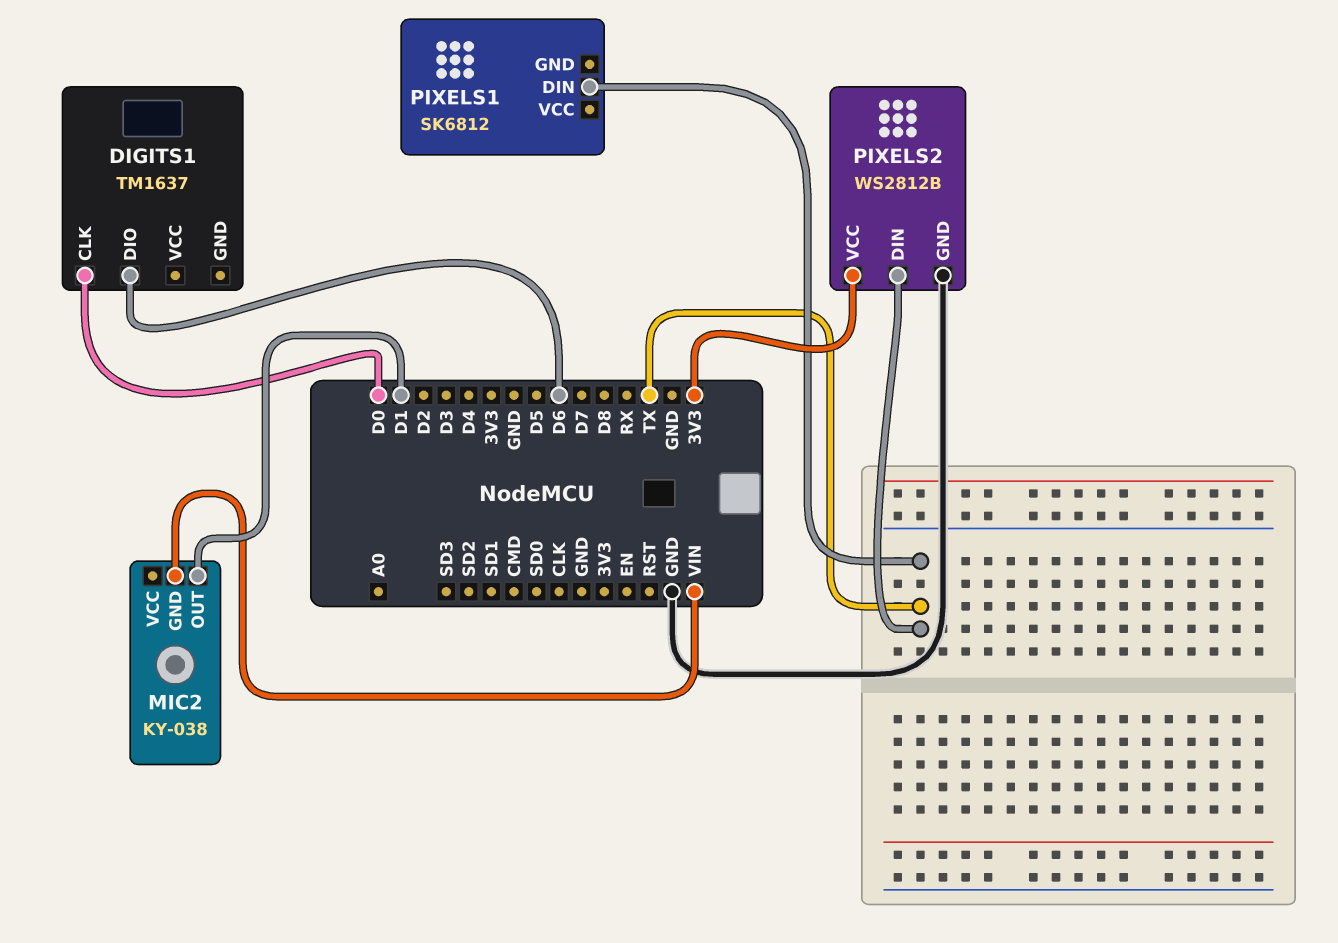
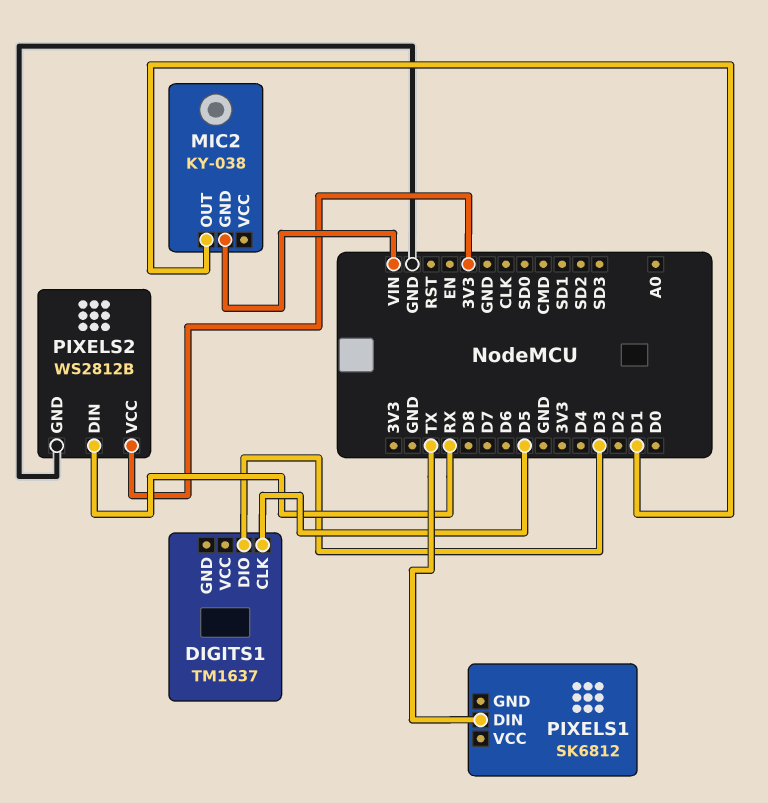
DIGITS1 pin CLK: D0 -> D5
DIGITS1 pin DIO: D6 -> D3
PIXELS2 pin DIN: TX -> RX

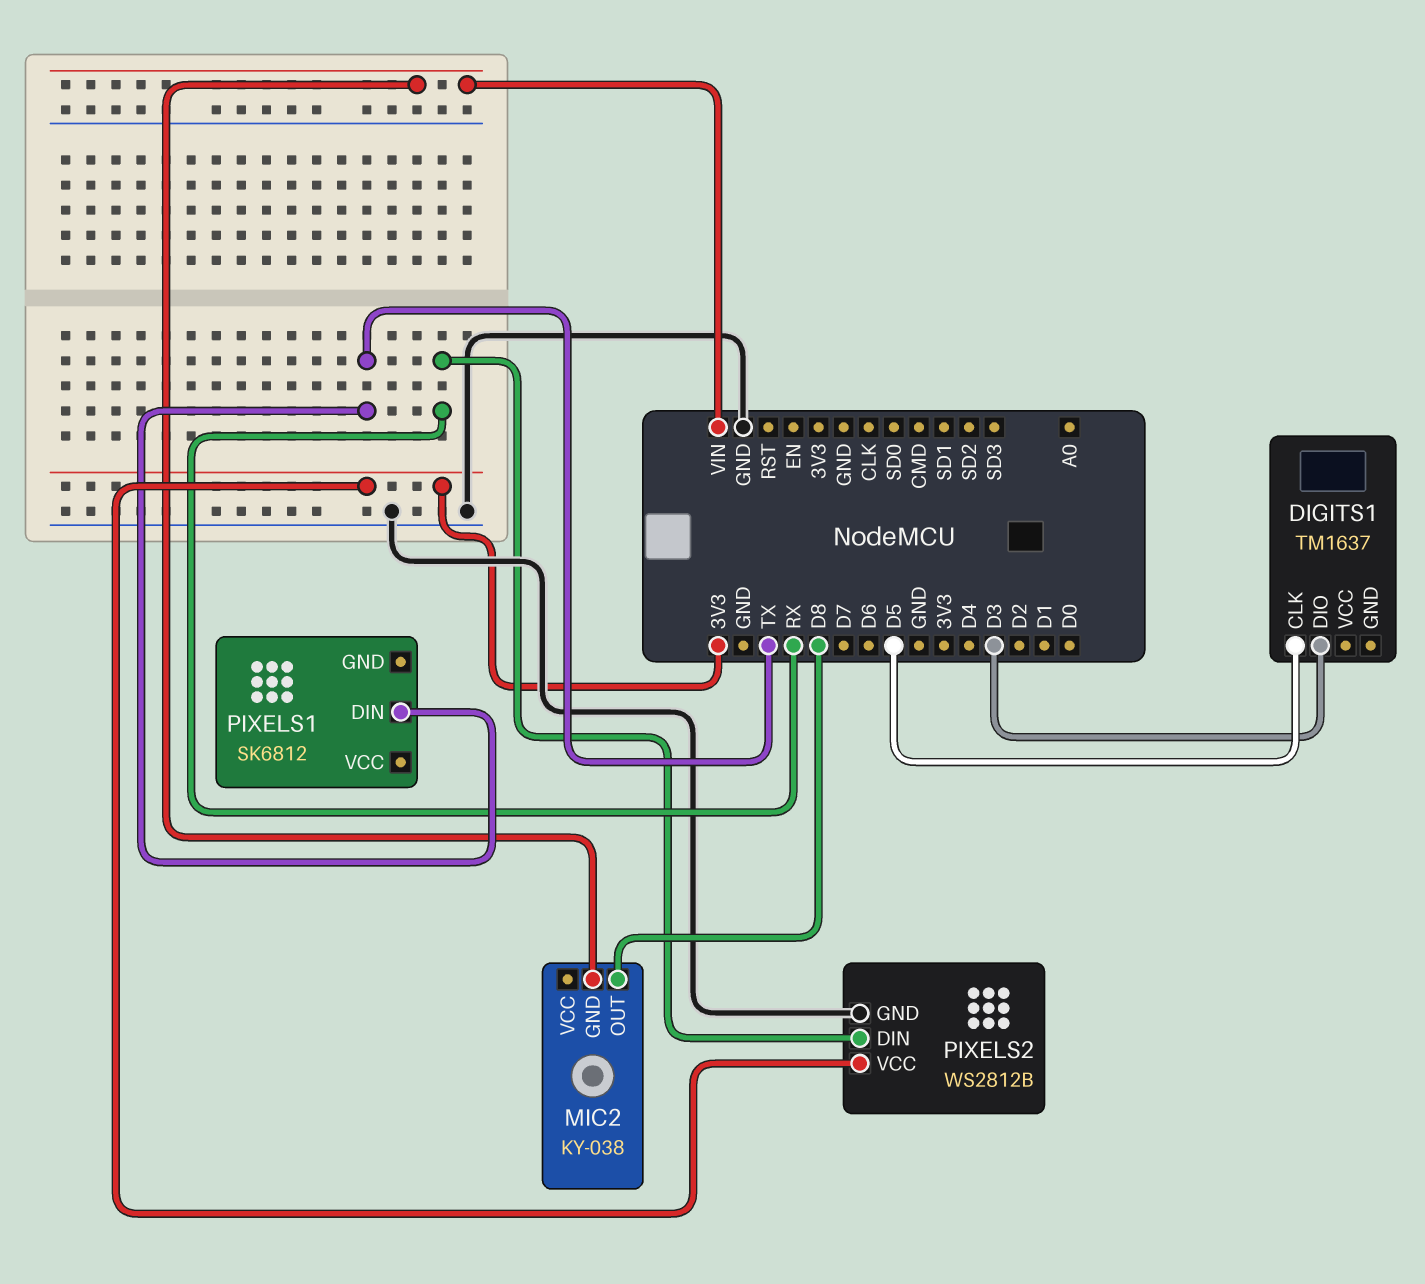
MIC2 pin OUT: D1 -> D8

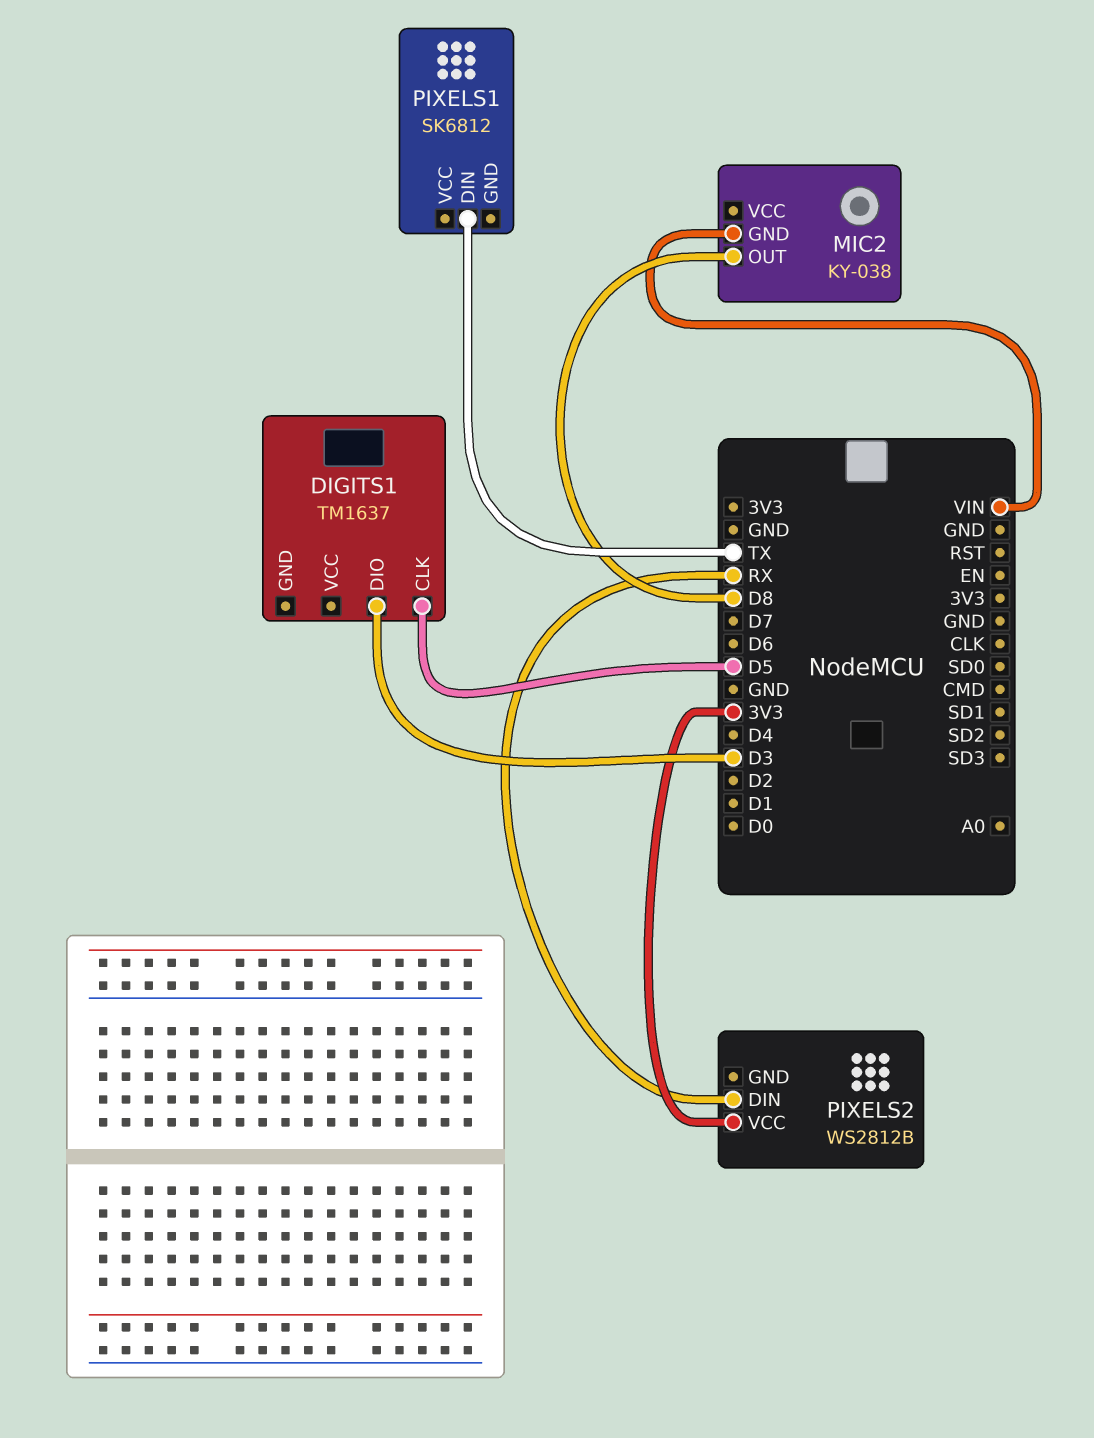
PIXELS2 pin GND: GND -> none

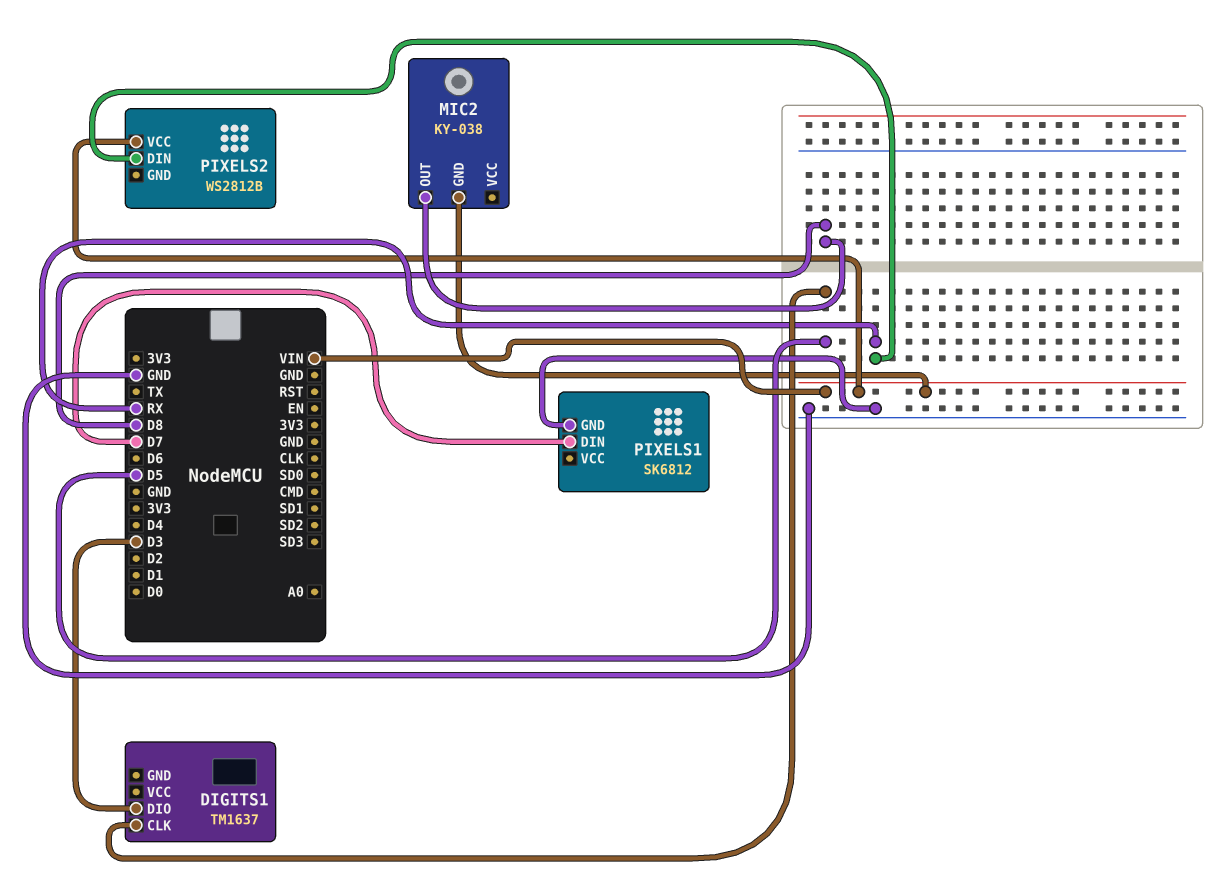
PIXELS1 pin DIN: TX -> D7
PIXELS1 pin GND: none -> GND
PIXELS2 pin VCC: 3V3 -> VIN

